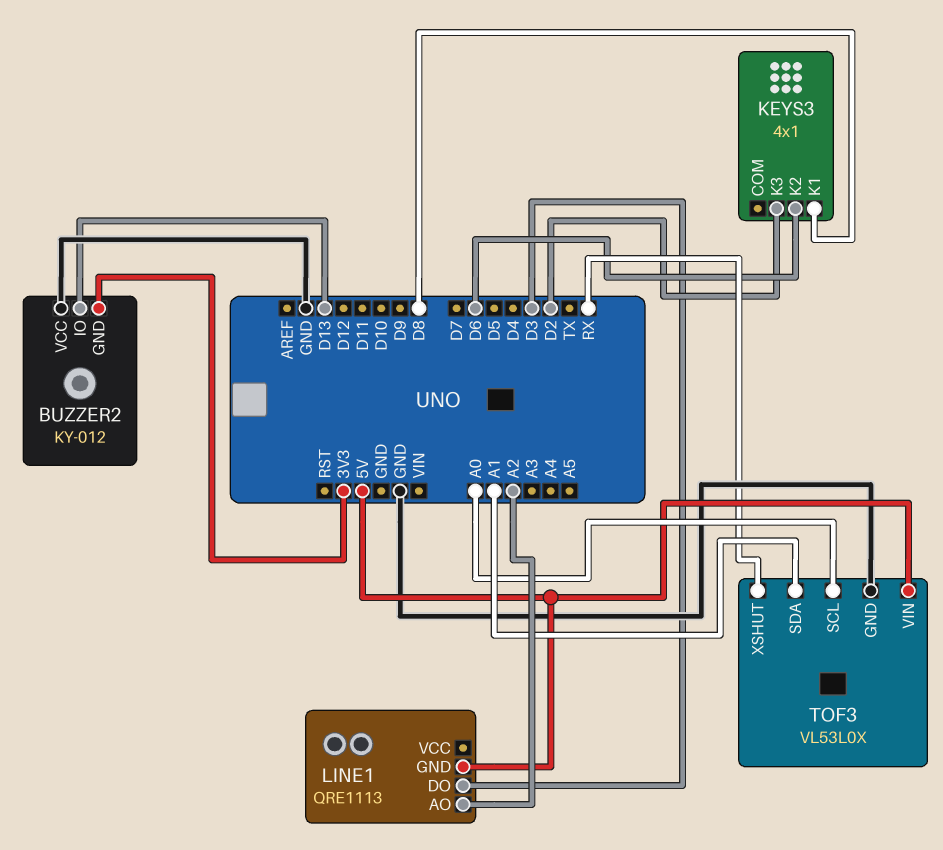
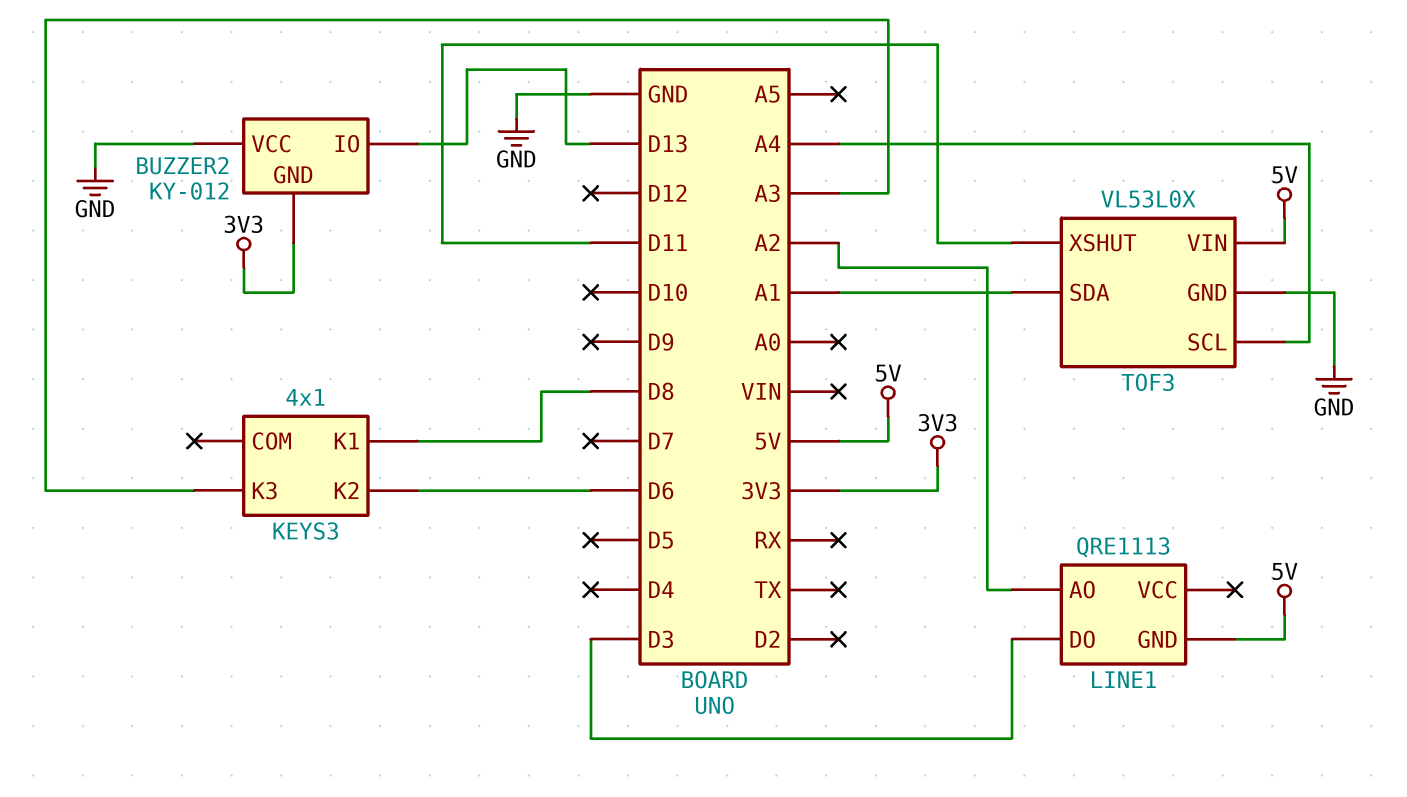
KEYS3 pin K3: D2 -> A3
TOF3 pin SCL: A0 -> A4
TOF3 pin XSHUT: RX -> D11

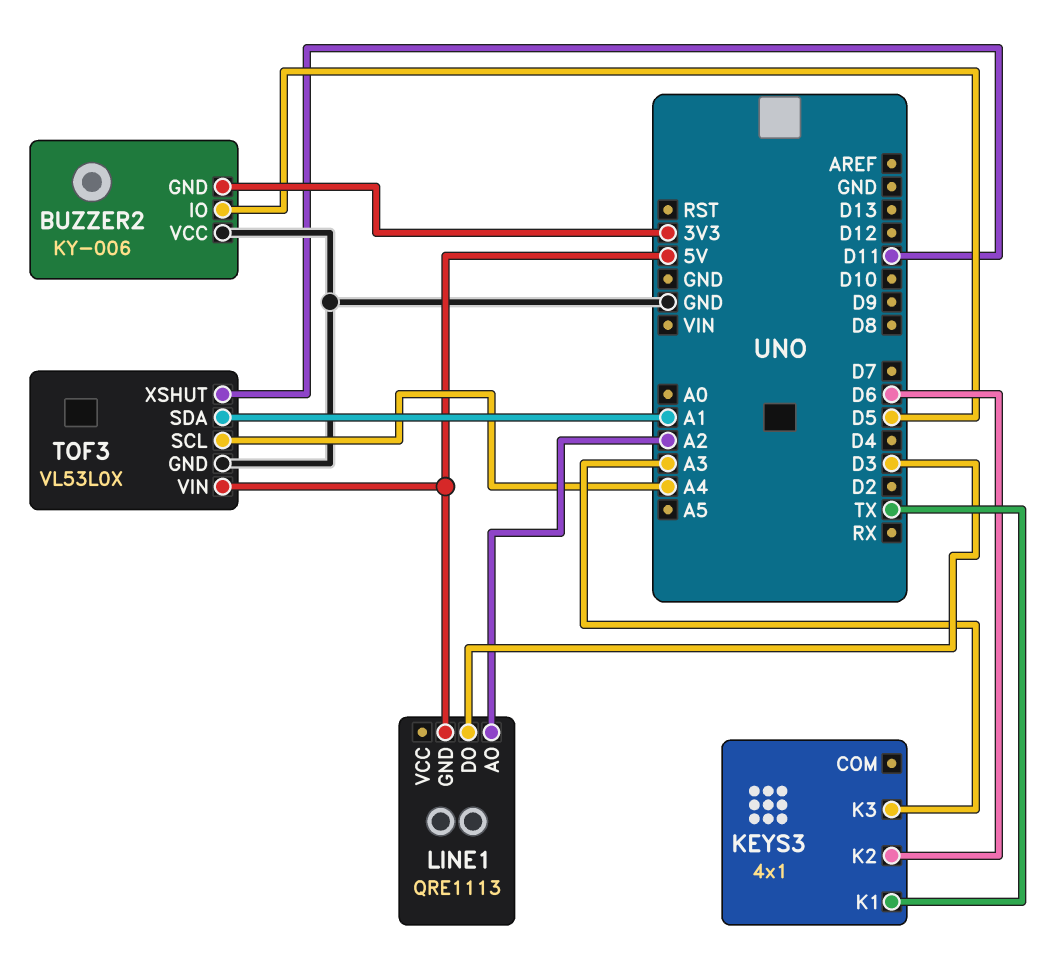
BUZZER2: KY-012 -> KY-006
BUZZER2 pin IO: D13 -> D5
KEYS3 pin K1: D8 -> TX

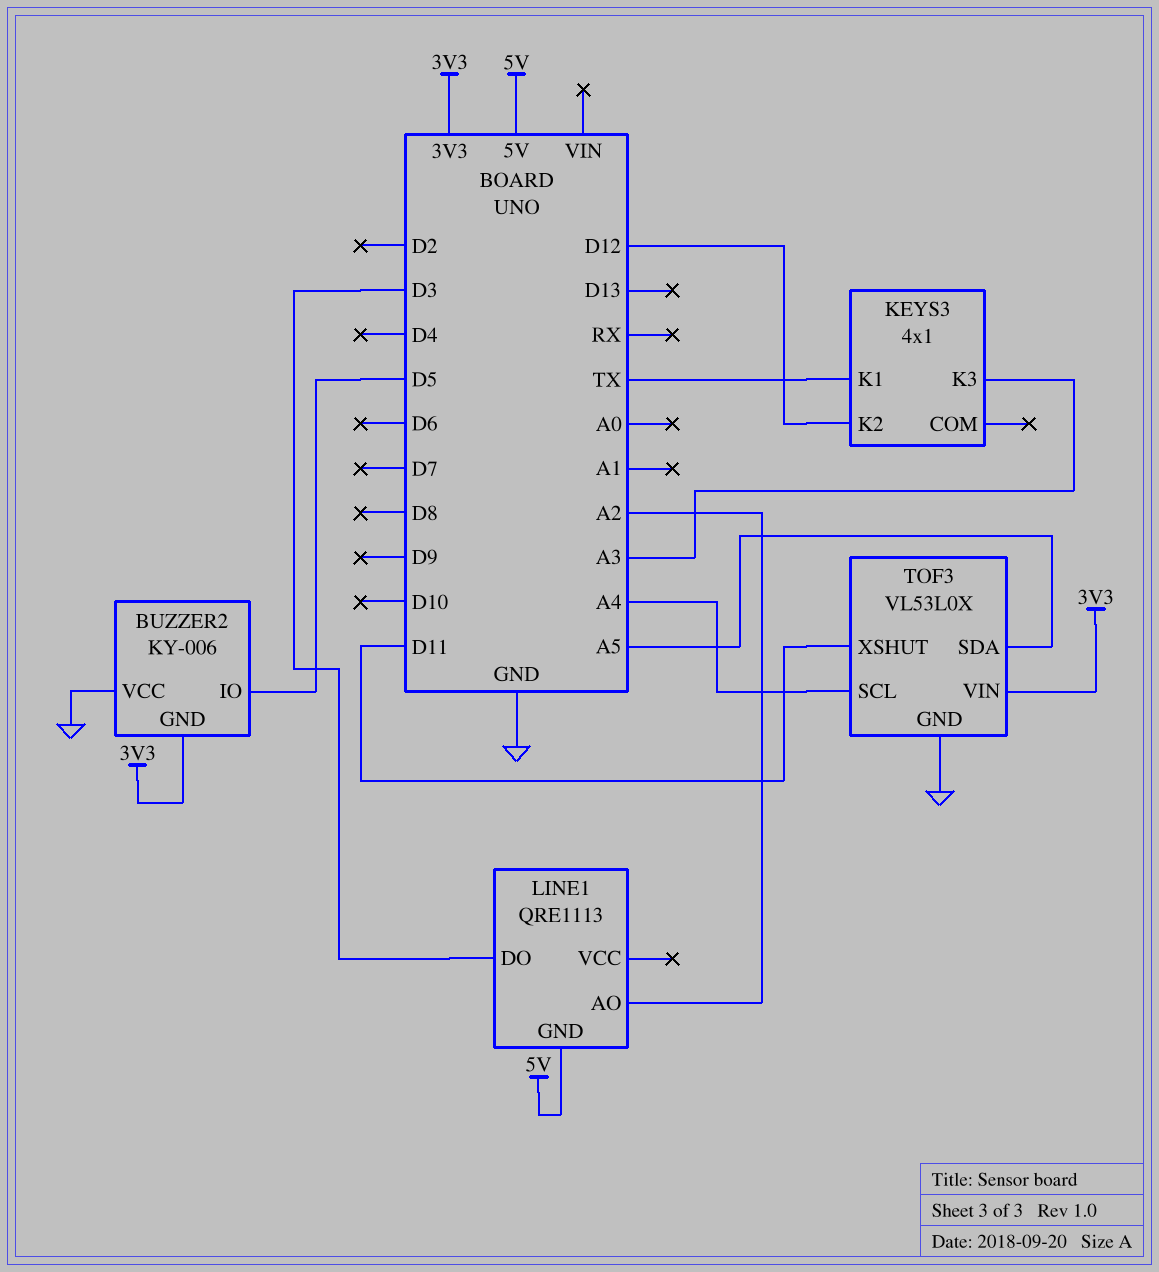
KEYS3 pin K2: D6 -> D12
TOF3 pin SDA: A1 -> A5
TOF3 pin VIN: 5V -> 3V3

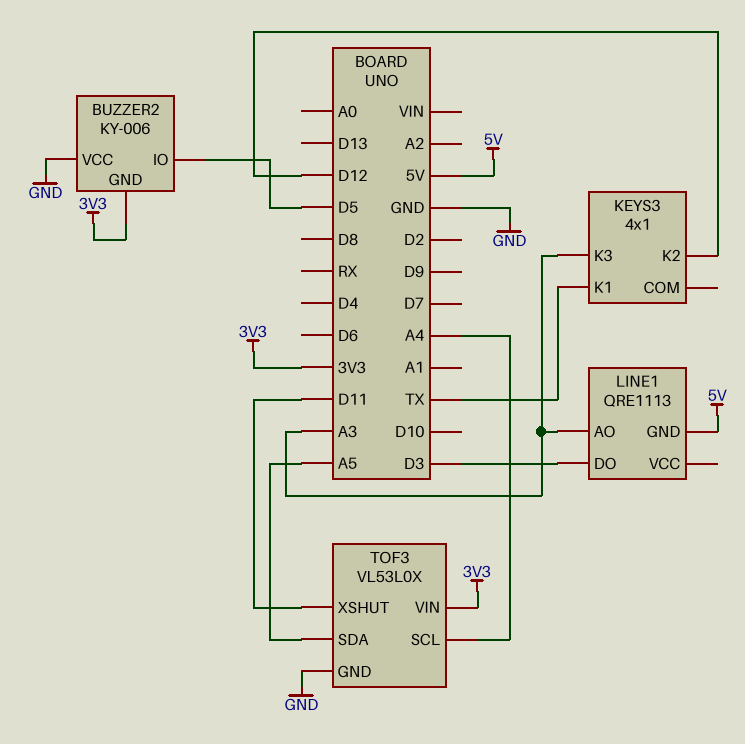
LINE1 pin AO: A2 -> A3

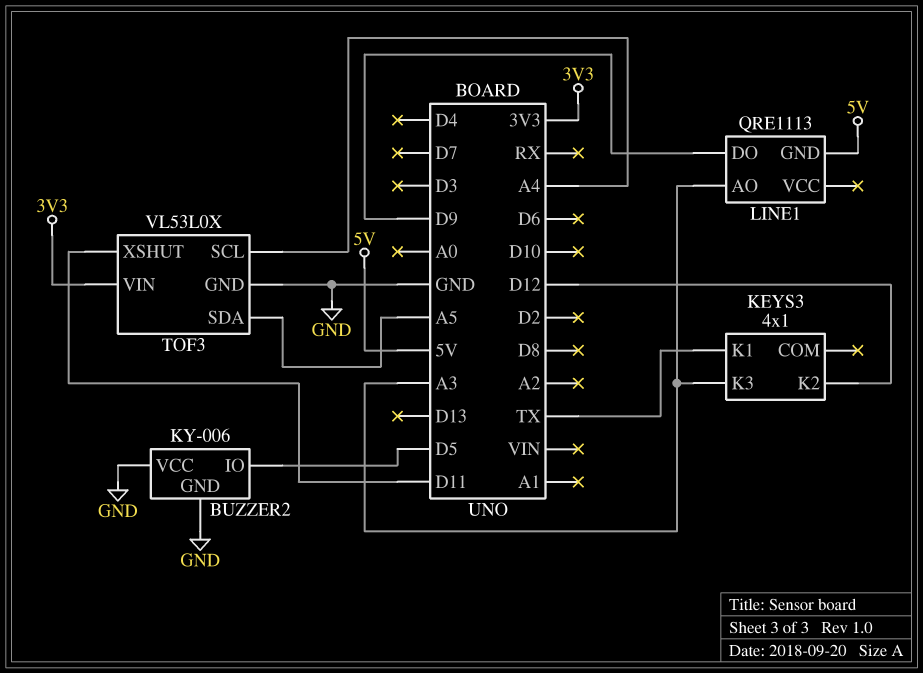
BUZZER2 pin GND: 3V3 -> GND
LINE1 pin DO: D3 -> D9

